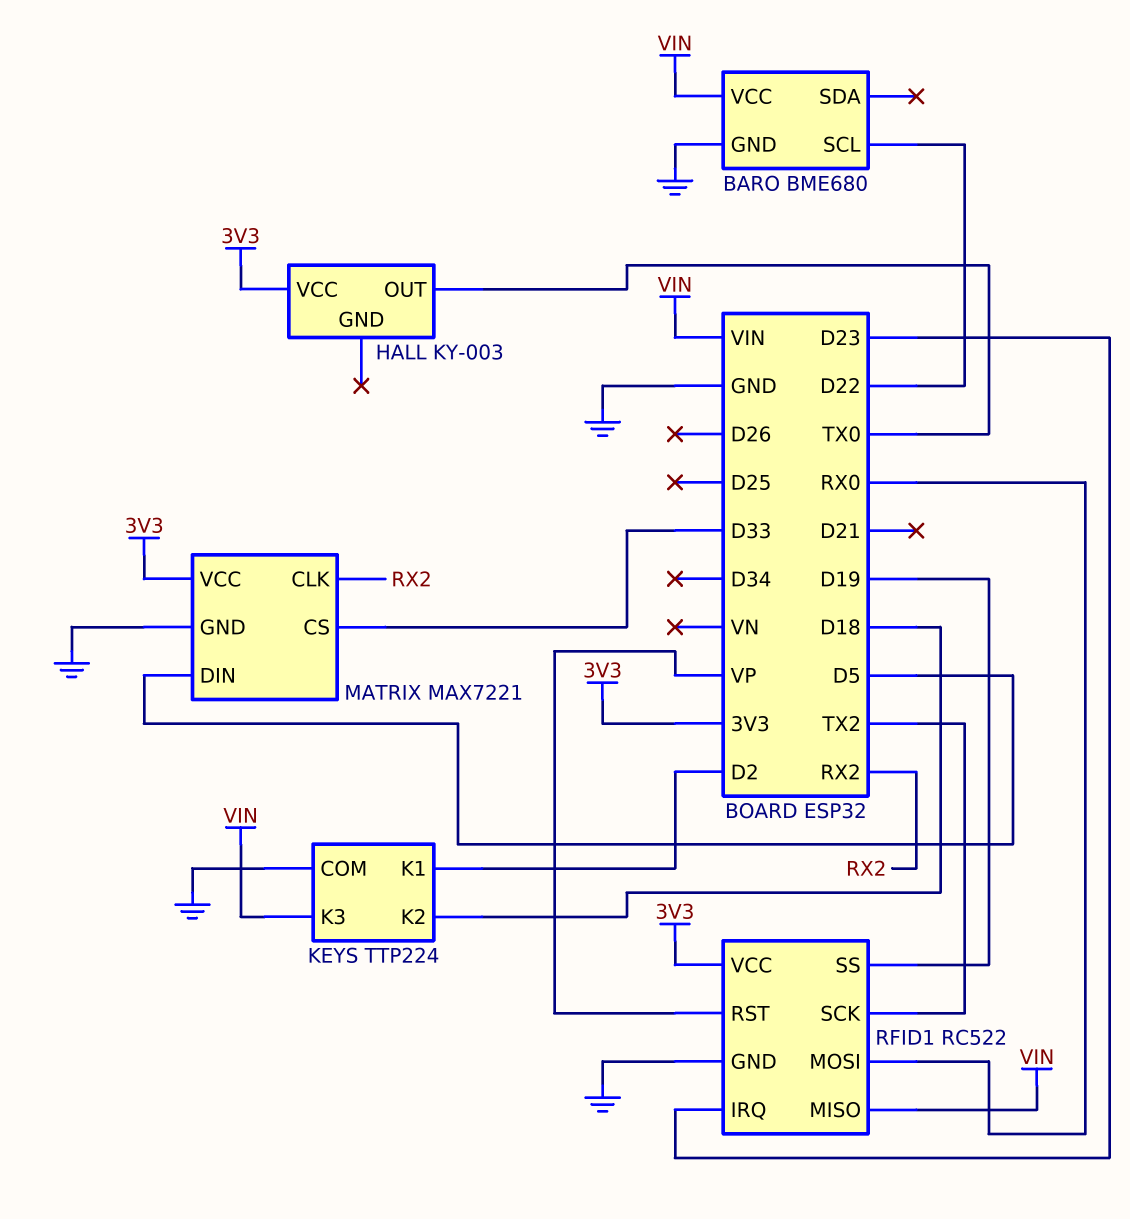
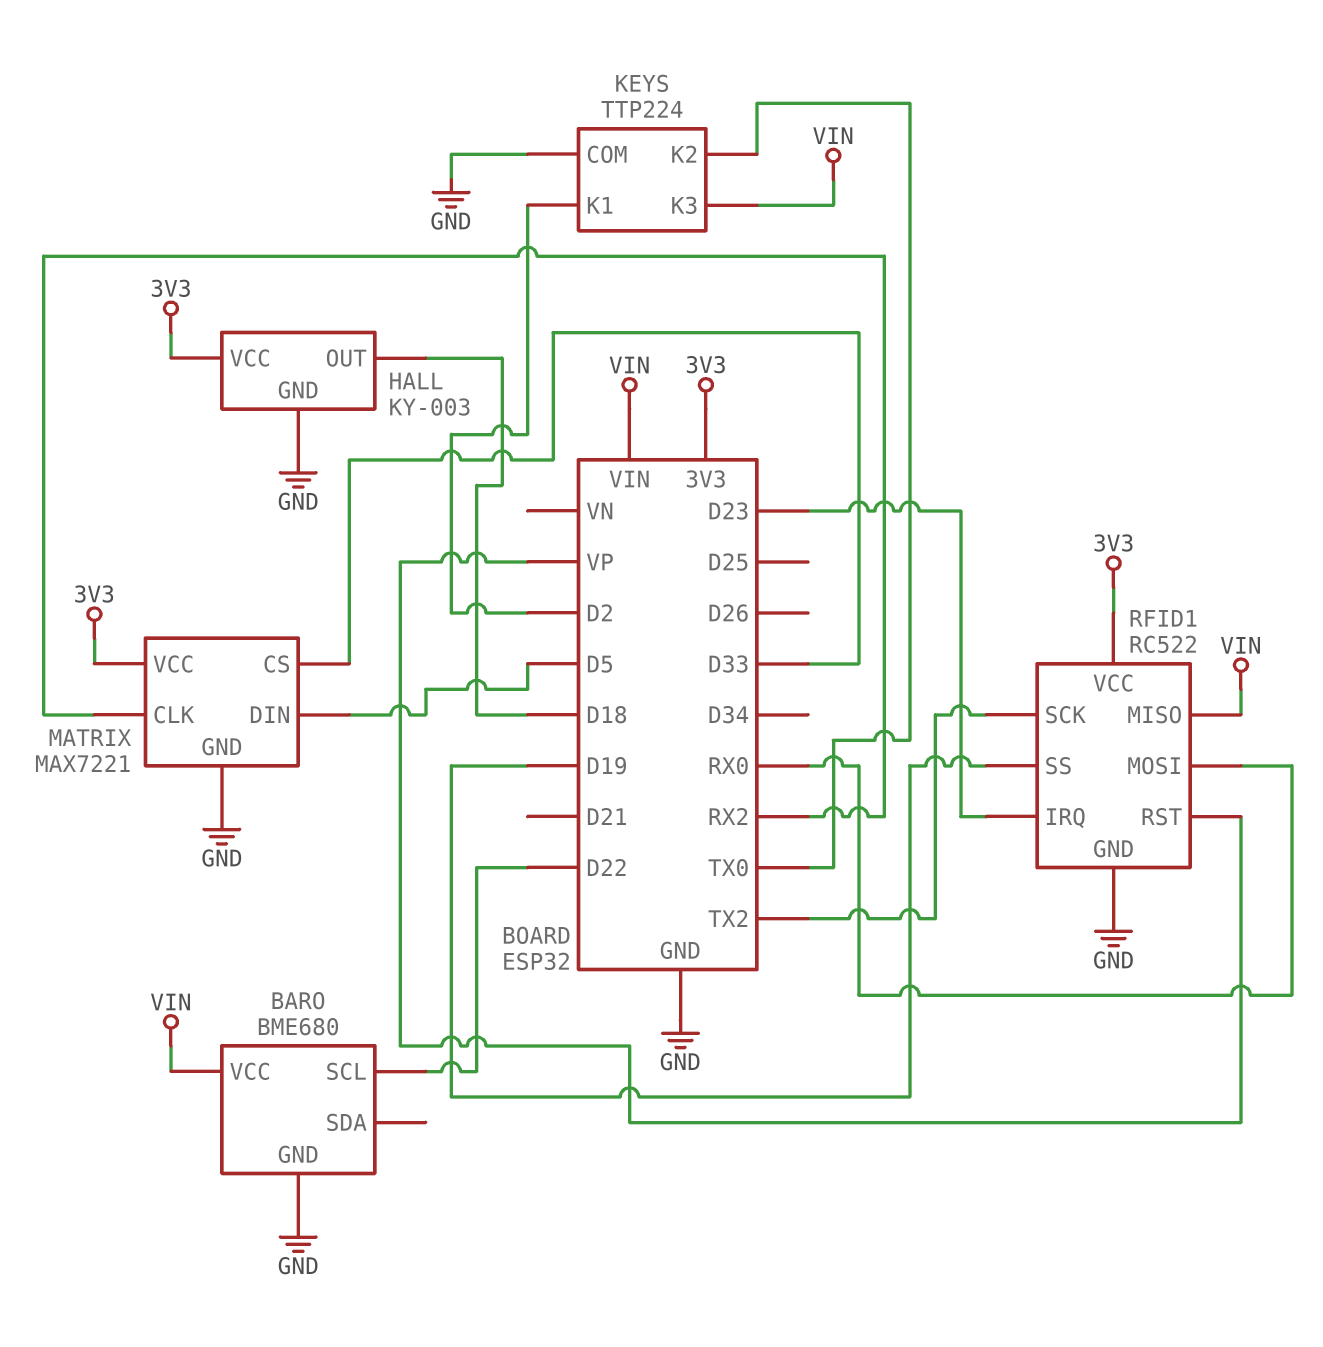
HALL pin GND: none -> GND
HALL pin OUT: TX0 -> D18
KEYS pin K2: D18 -> TX0

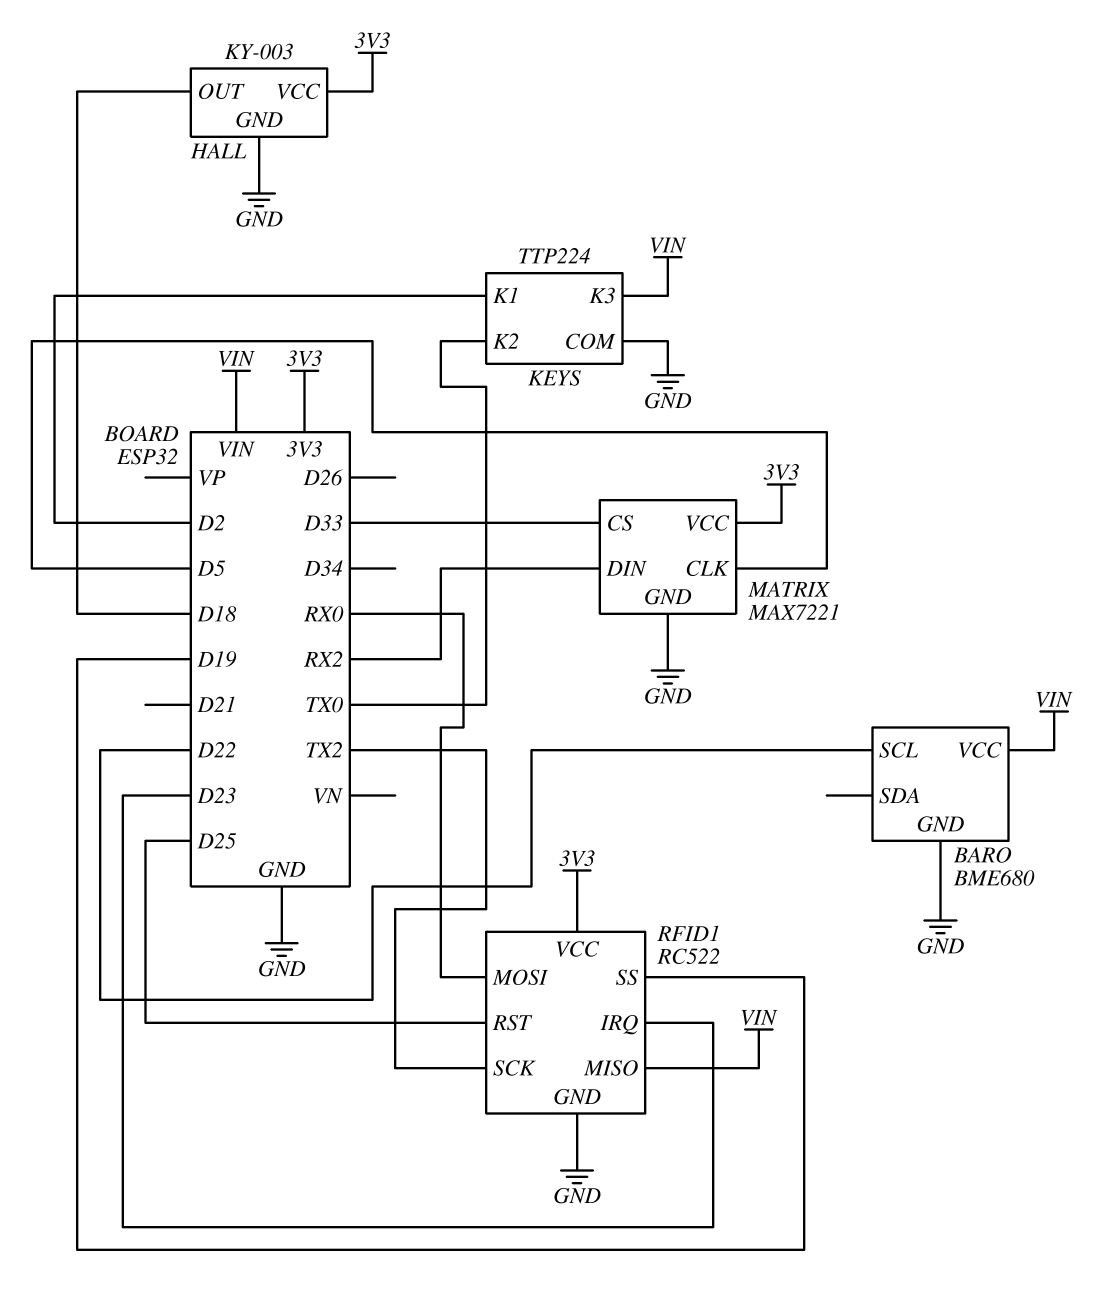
MATRIX pin CLK: RX2 -> D5
MATRIX pin DIN: D5 -> RX2
RFID1 pin RST: VP -> D25

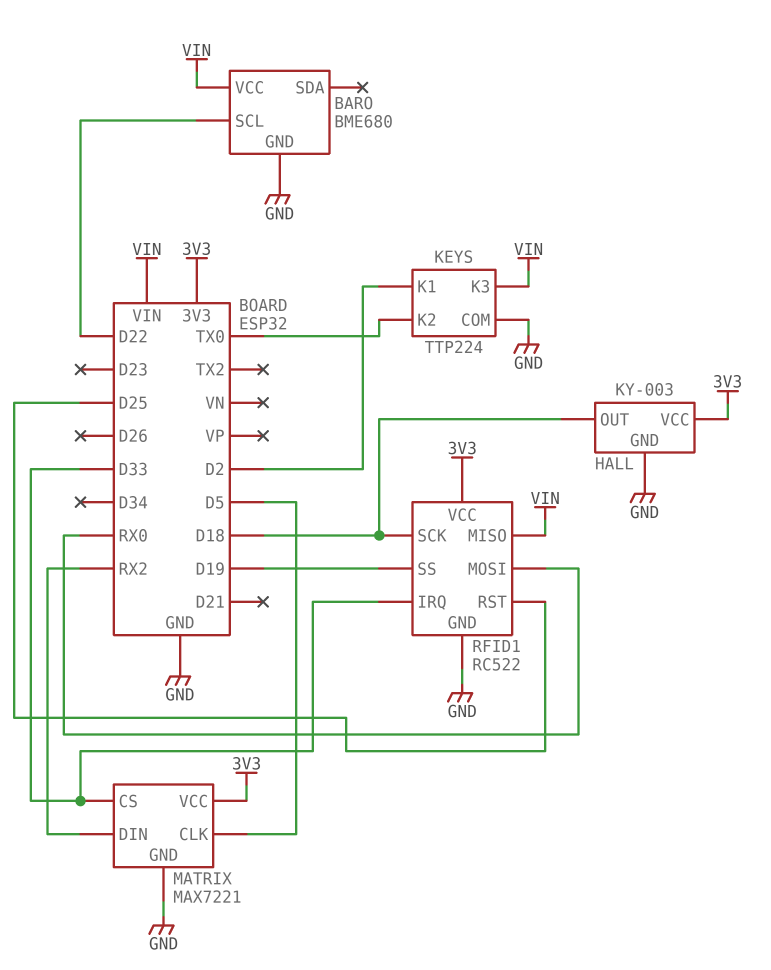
RFID1 pin IRQ: D23 -> D33
RFID1 pin SCK: TX2 -> D18

